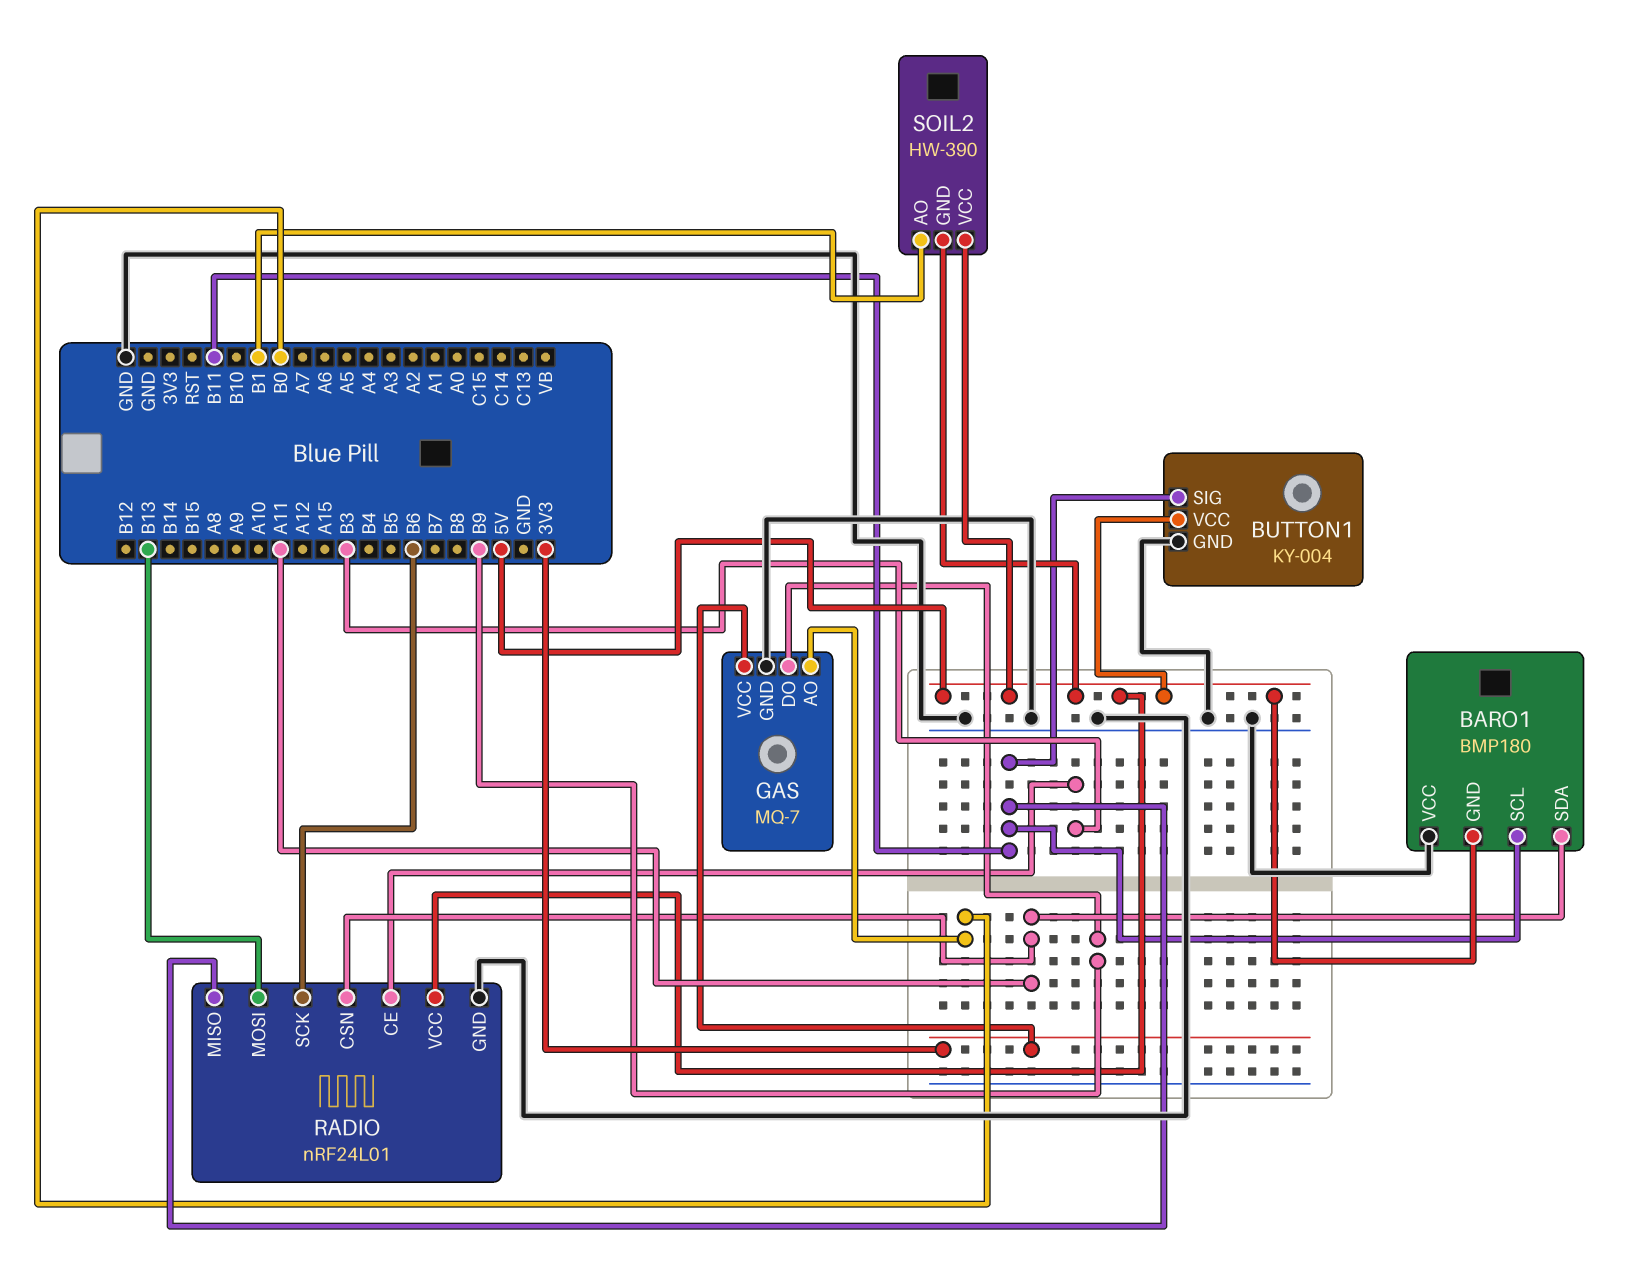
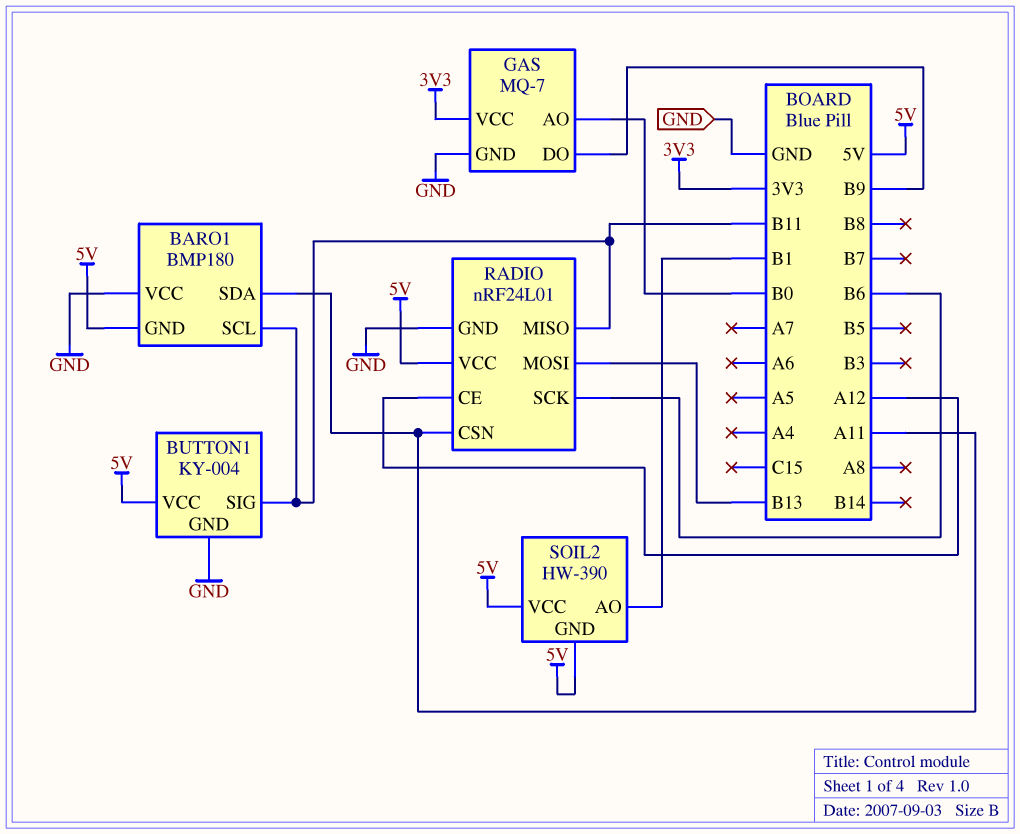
RADIO pin CE: B3 -> A12

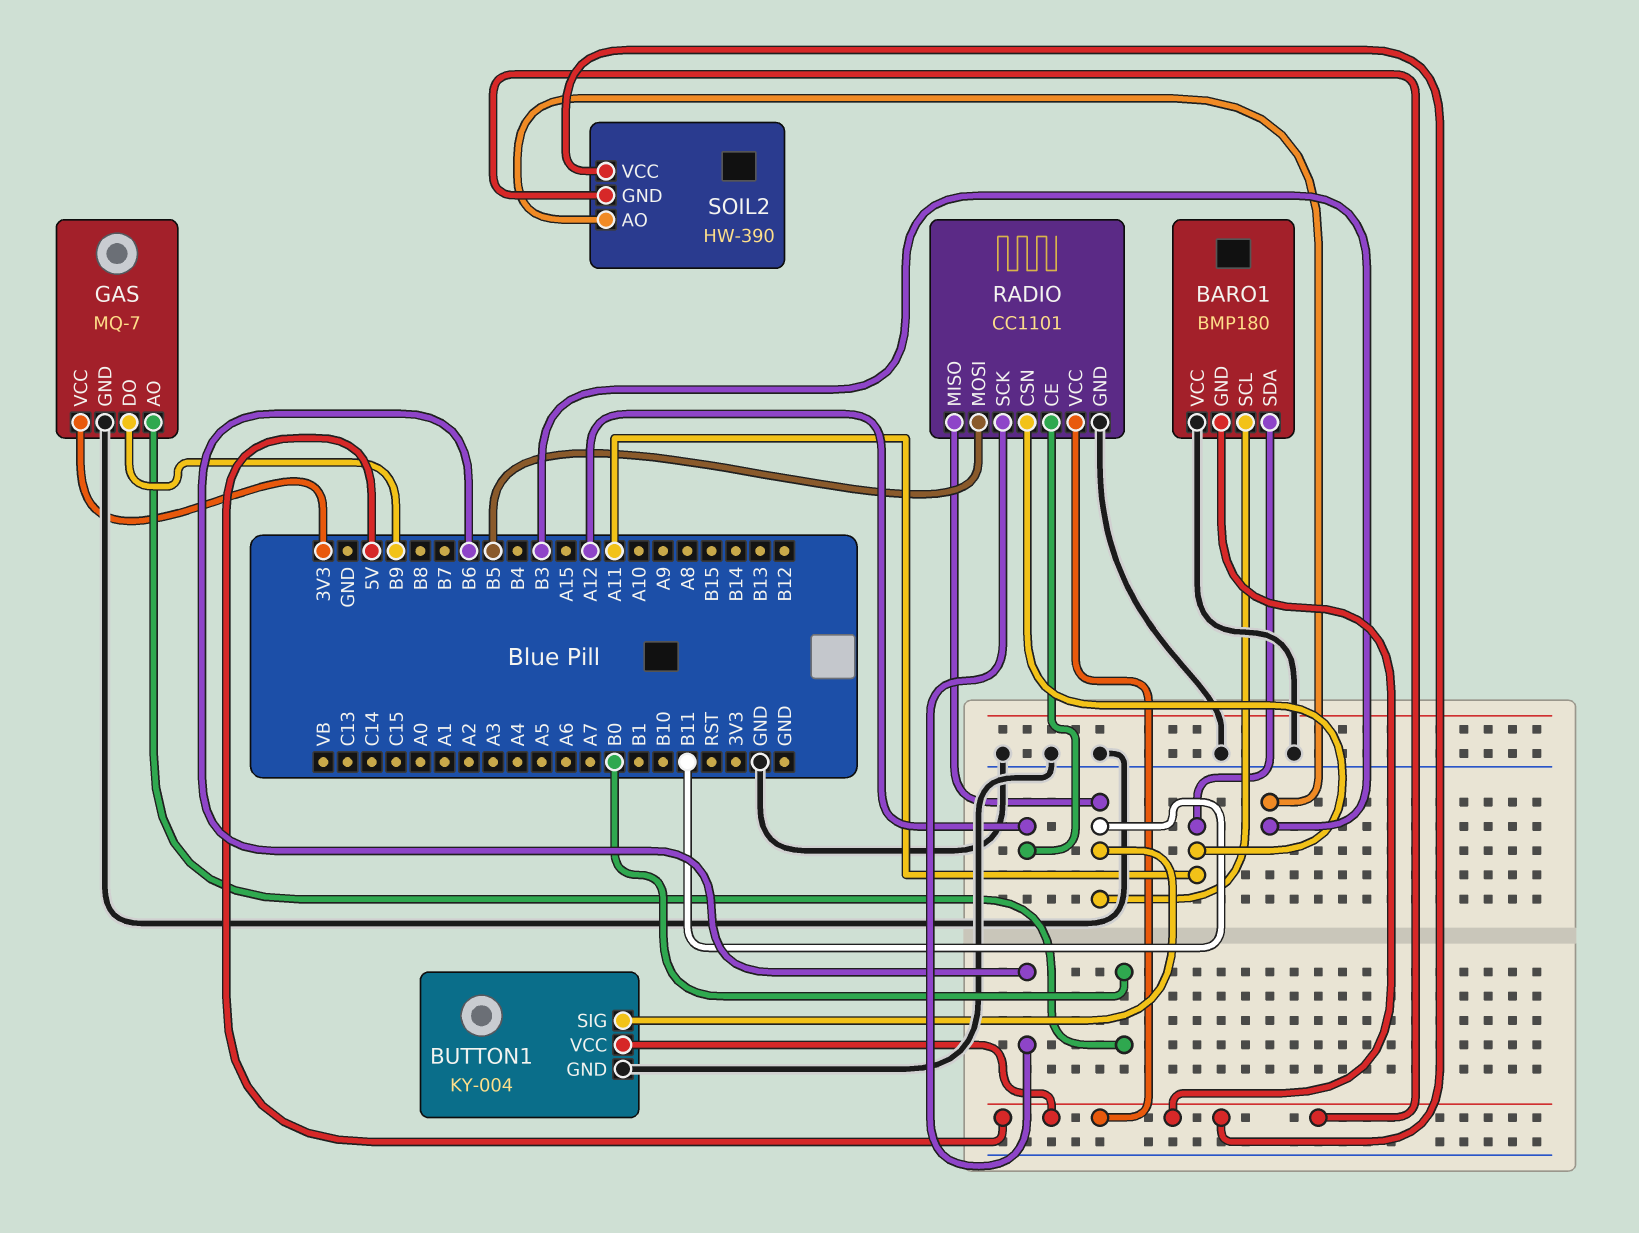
RADIO: nRF24L01 -> CC1101
RADIO pin MOSI: B13 -> B5
SOIL2 pin AO: B1 -> B3

